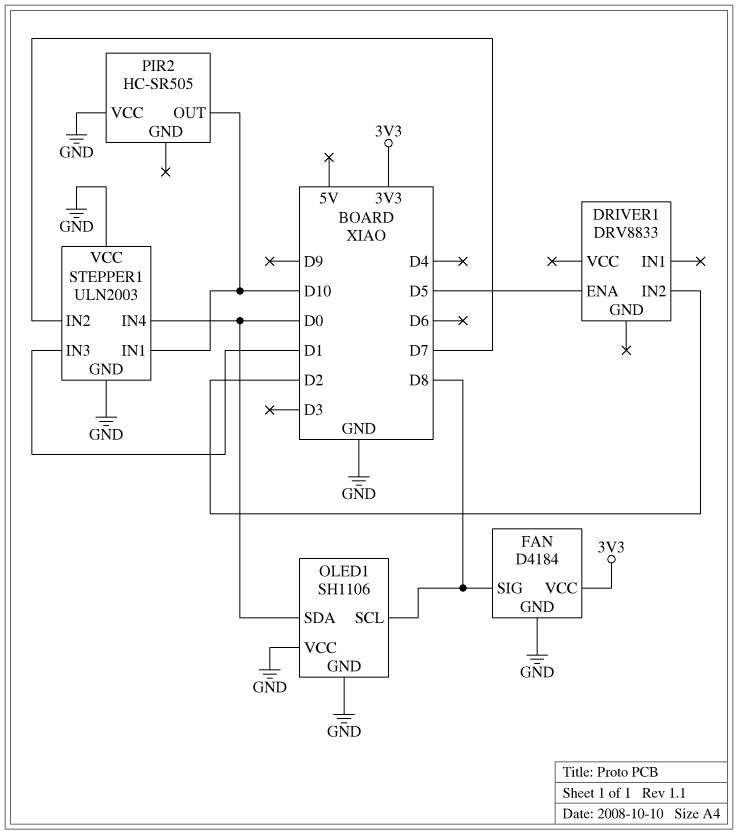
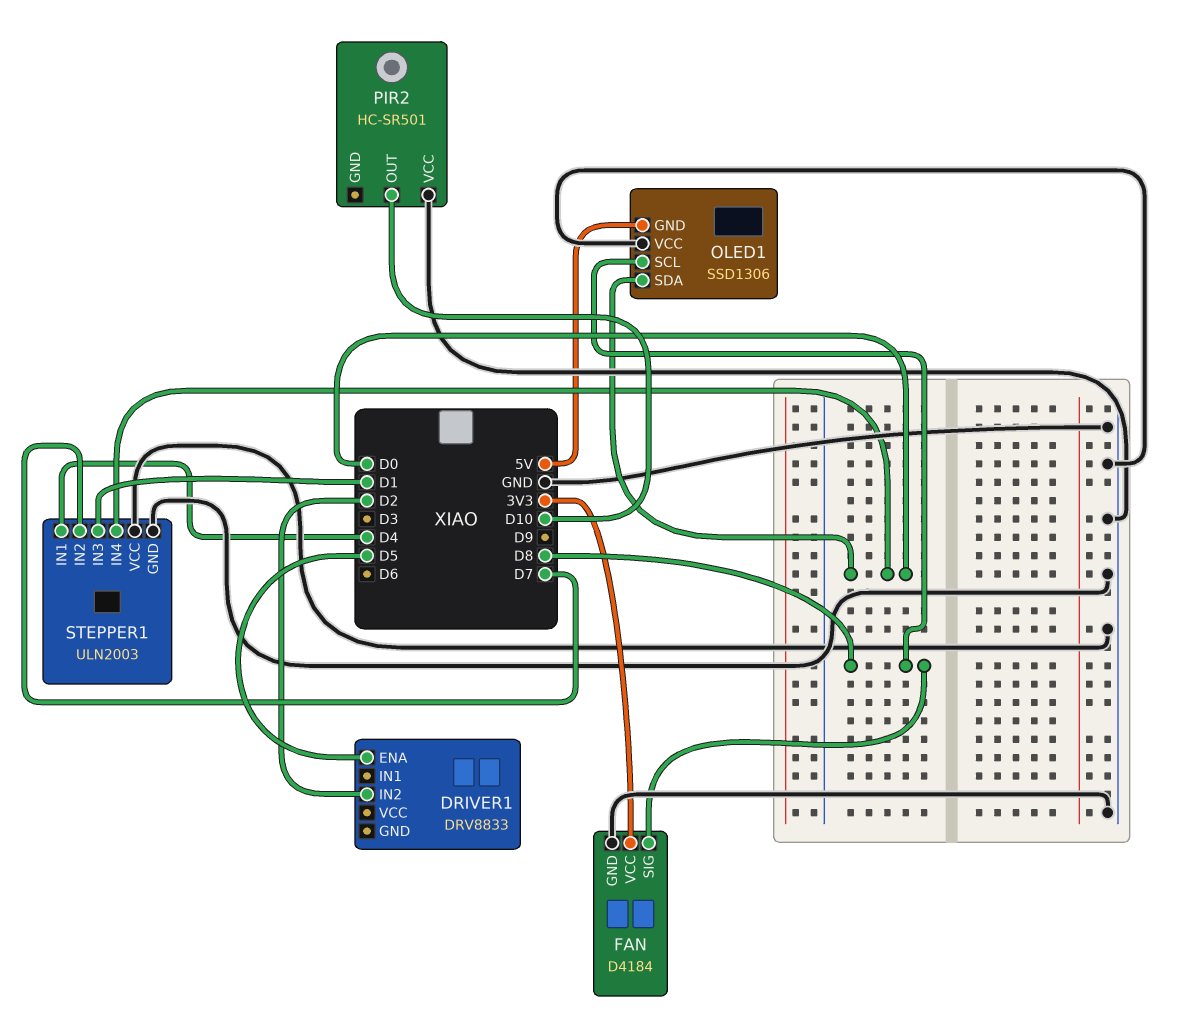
OLED1: SH1106 -> SSD1306
OLED1 pin GND: GND -> 5V
PIR2: HC-SR505 -> HC-SR501
STEPPER1 pin IN1: D10 -> D4

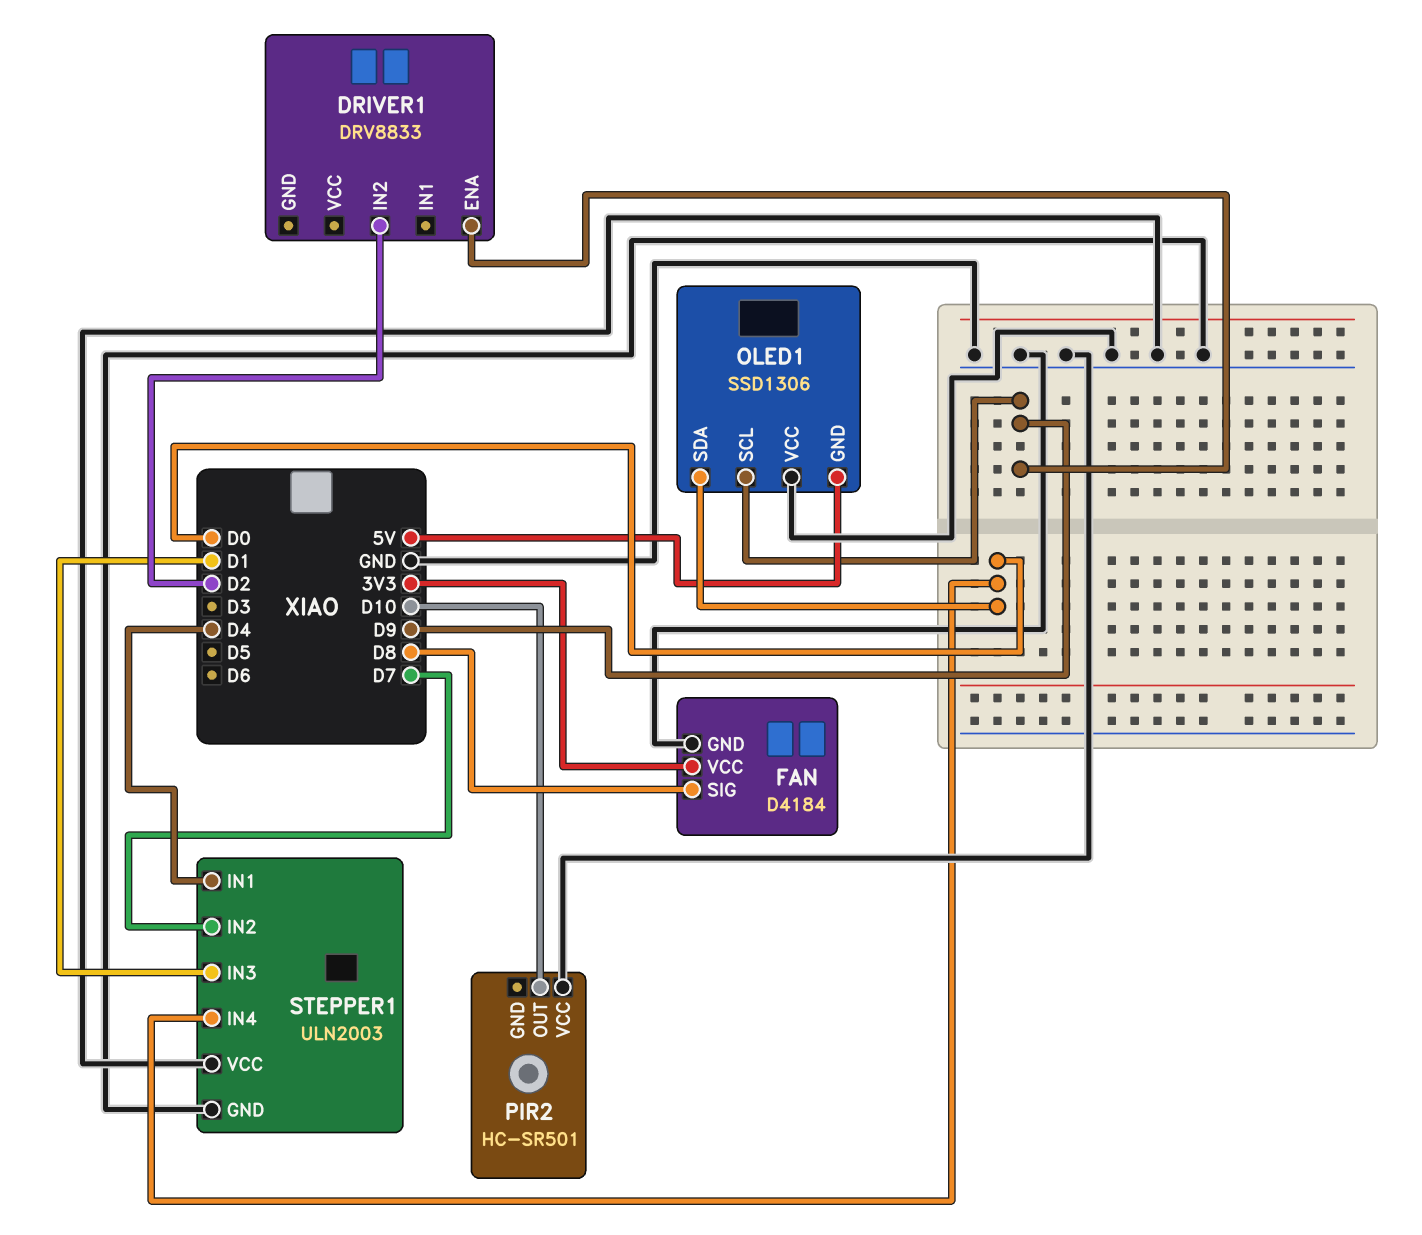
DRIVER1 pin ENA: D5 -> D9
OLED1 pin SCL: D8 -> D9

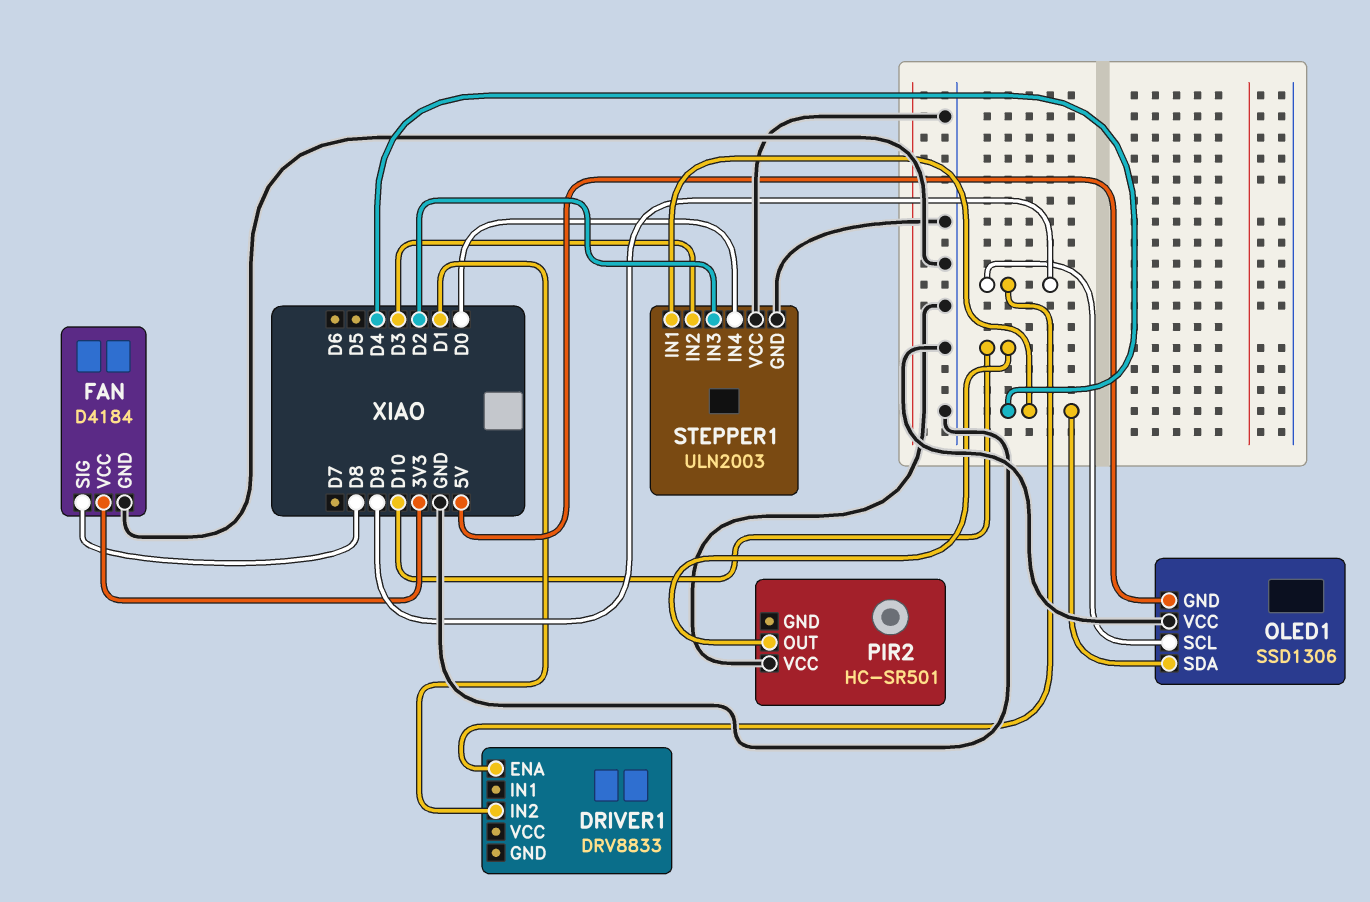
DRIVER1 pin IN2: D2 -> D1
OLED1 pin SDA: D0 -> D4
STEPPER1 pin IN2: D7 -> D3
STEPPER1 pin IN3: D1 -> D2

